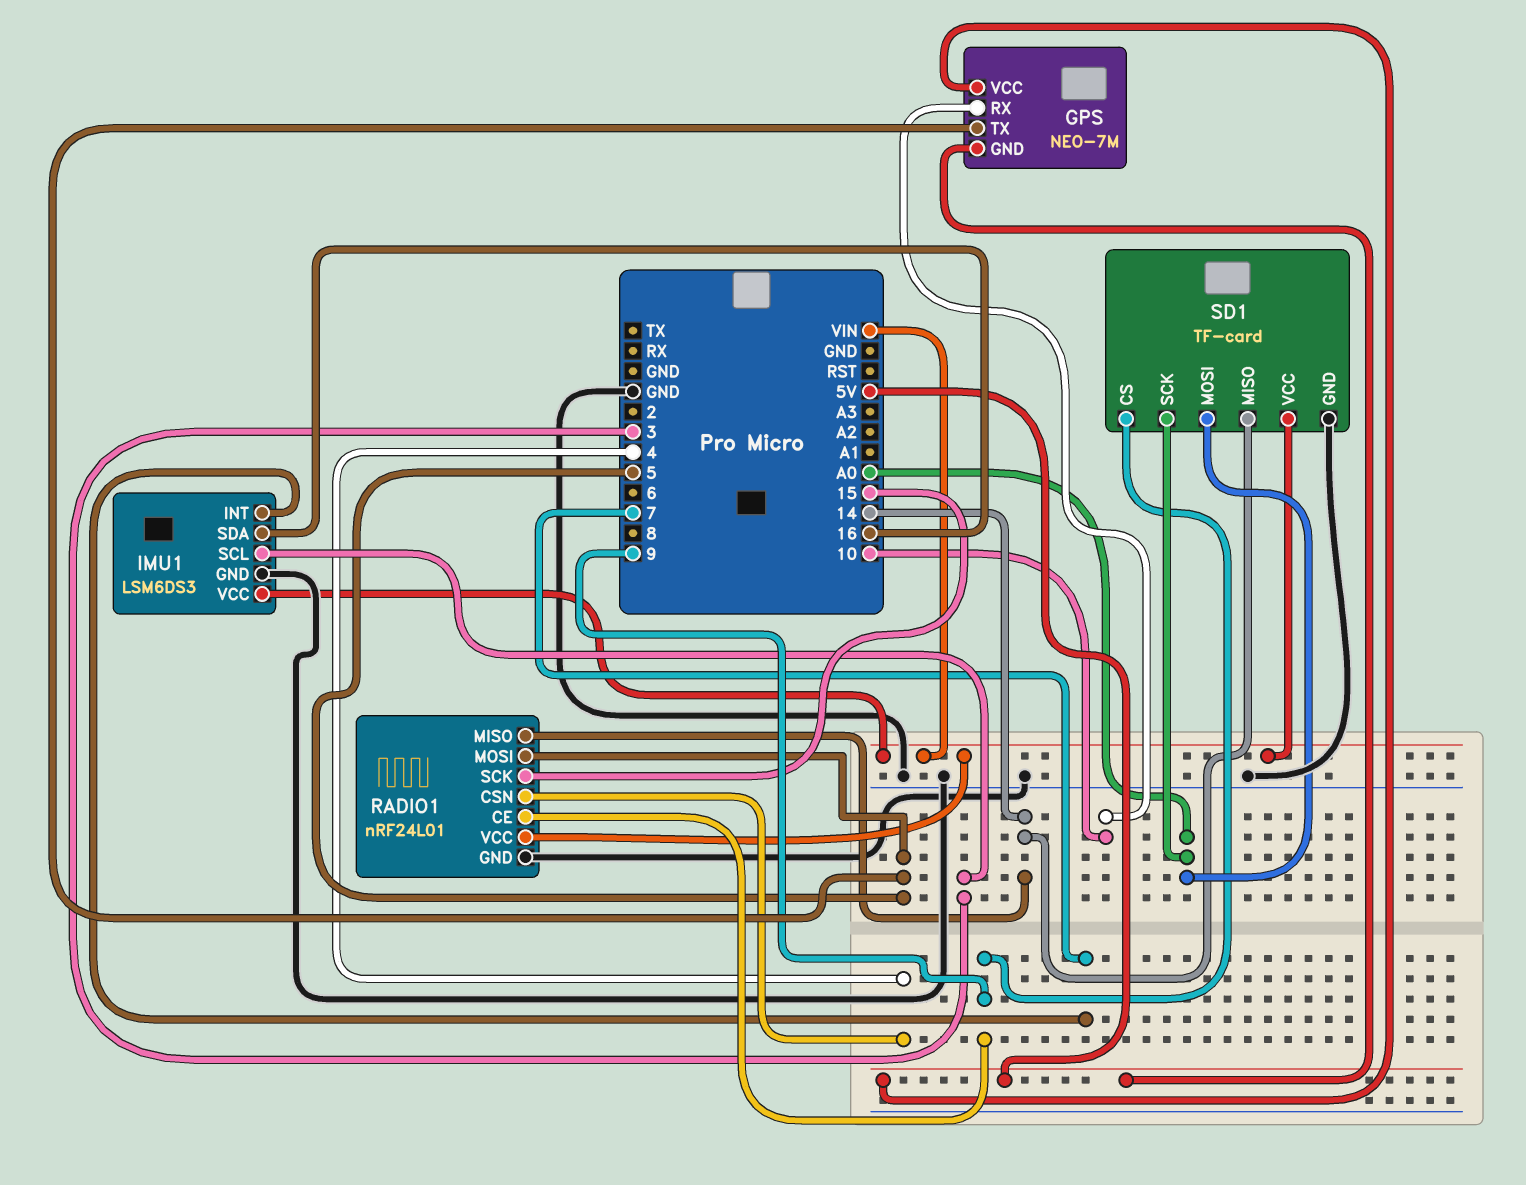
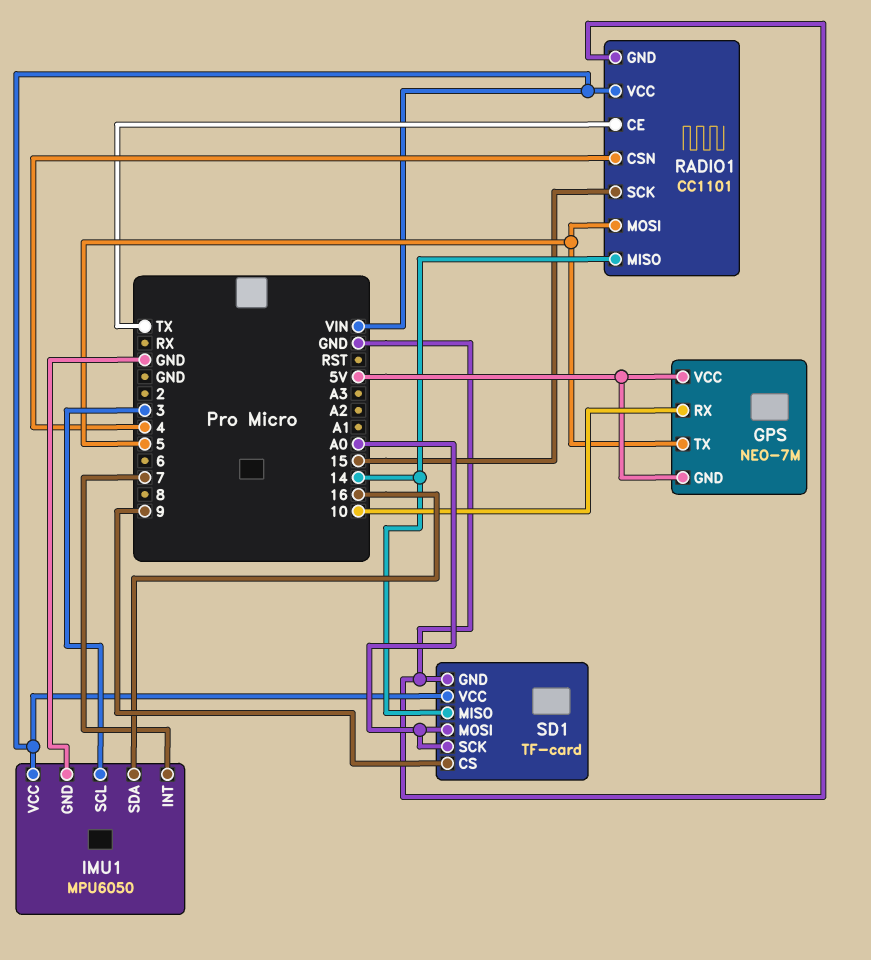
IMU1: LSM6DS3 -> MPU6050
RADIO1: nRF24L01 -> CC1101
RADIO1 pin CE: 9 -> TX

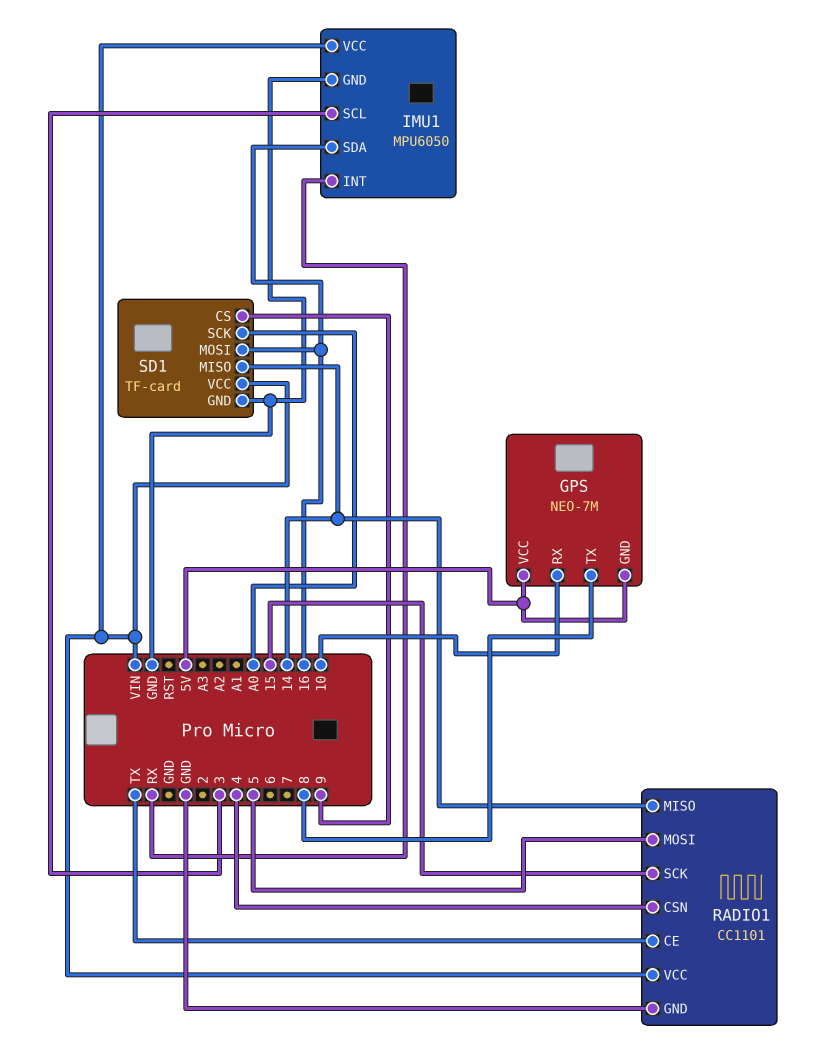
GPS pin TX: 5 -> 8
IMU1 pin INT: 7 -> RX
SD1 pin MOSI: A0 -> 16

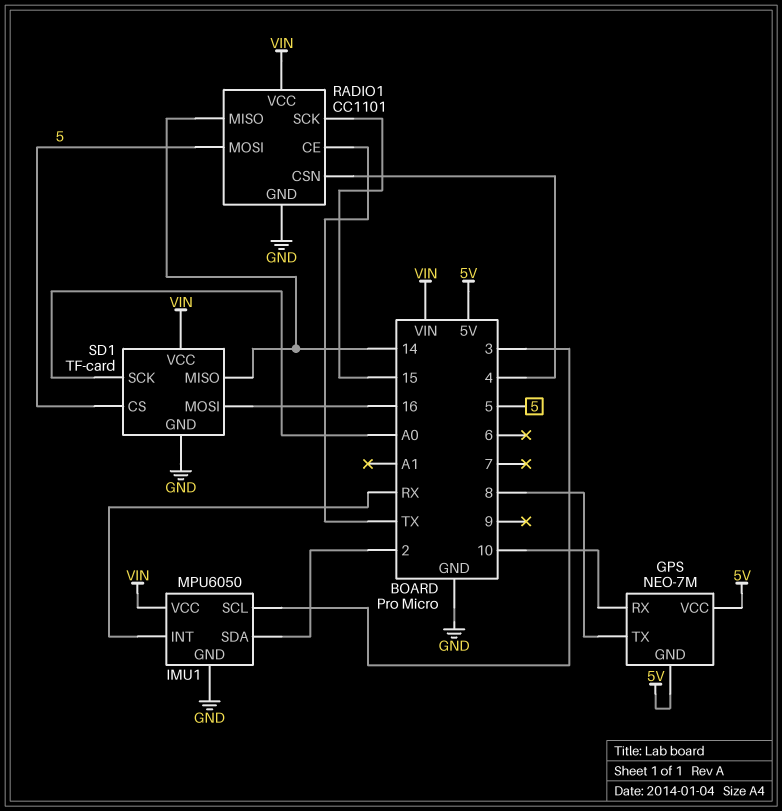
IMU1 pin SDA: 16 -> 2
SD1 pin CS: 9 -> 5

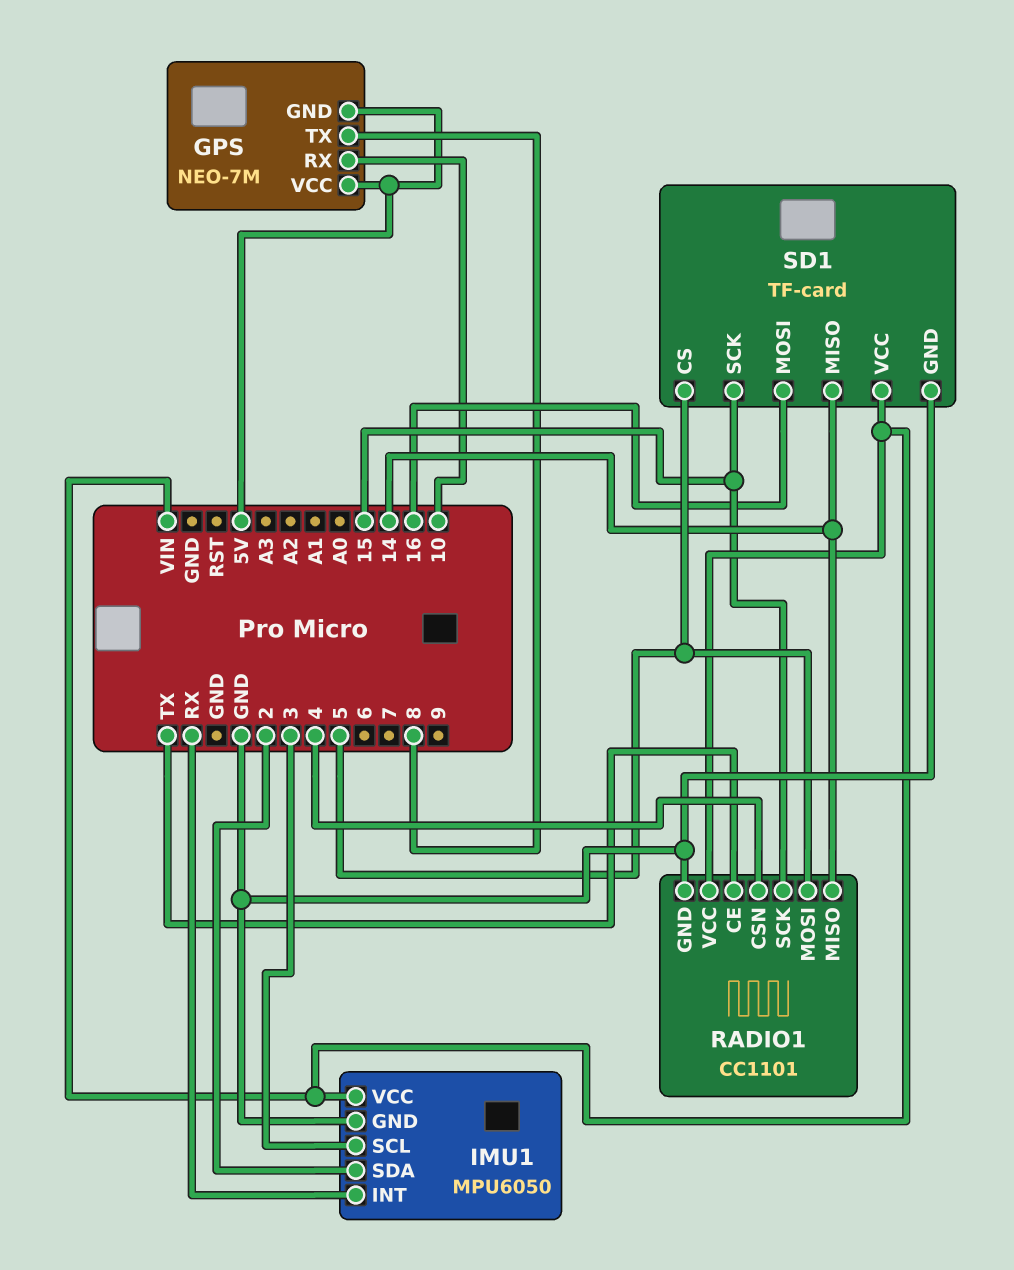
SD1 pin SCK: A0 -> 15

